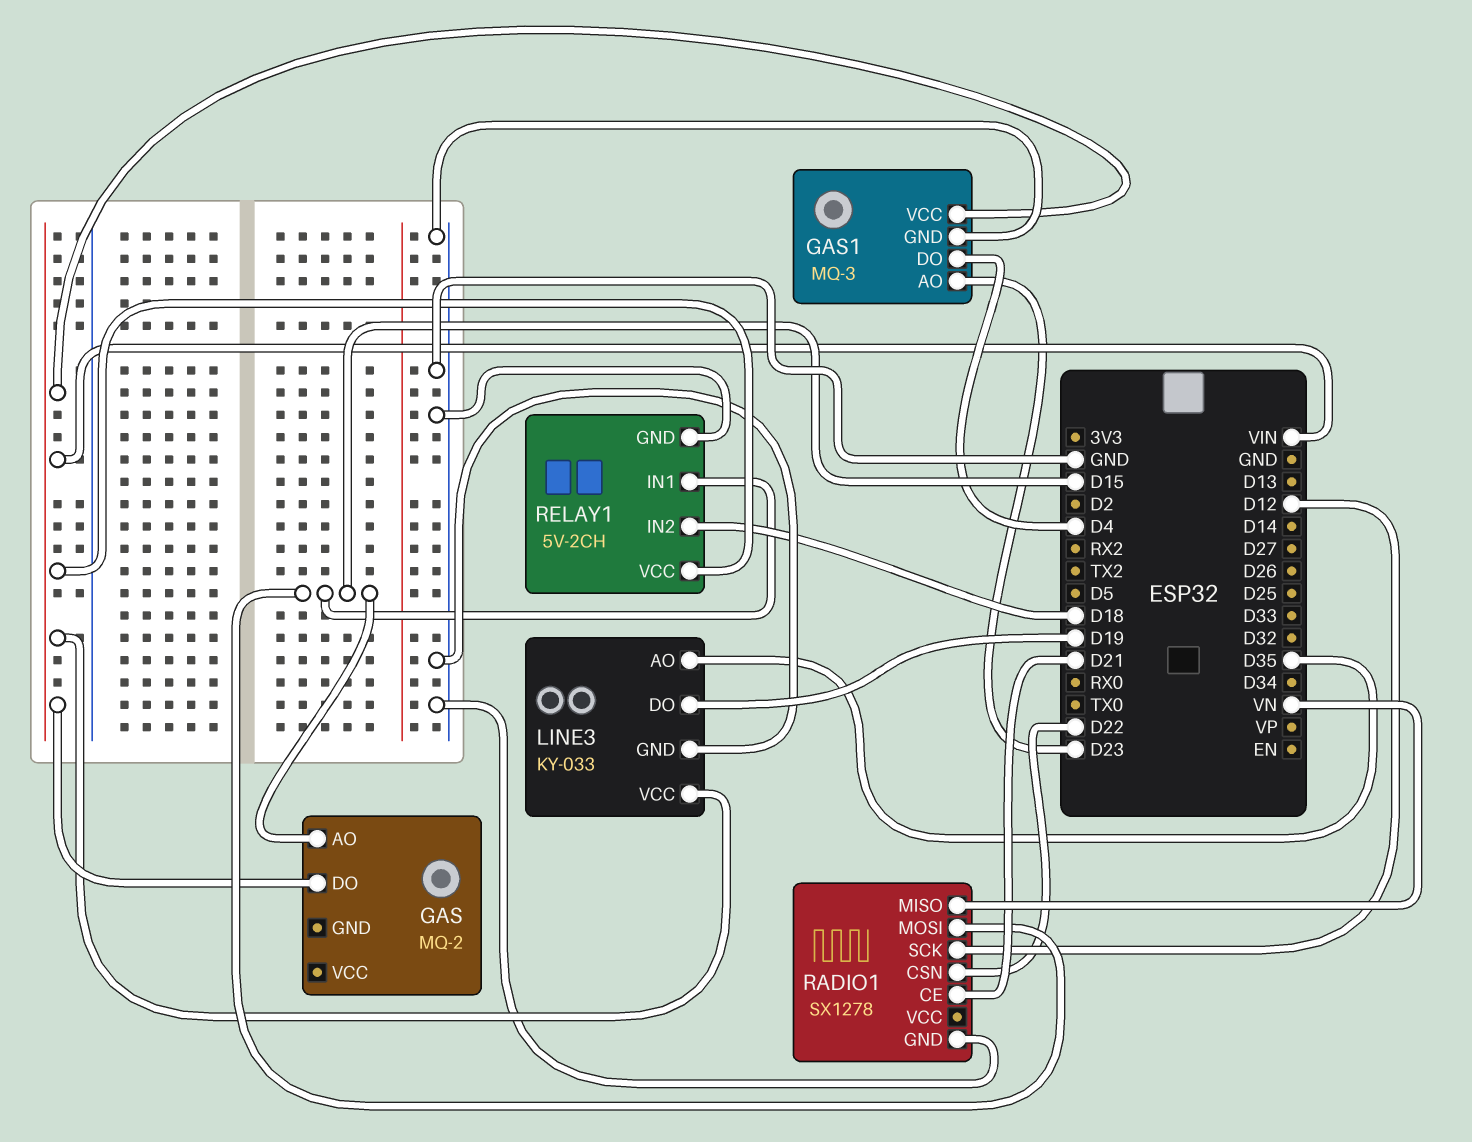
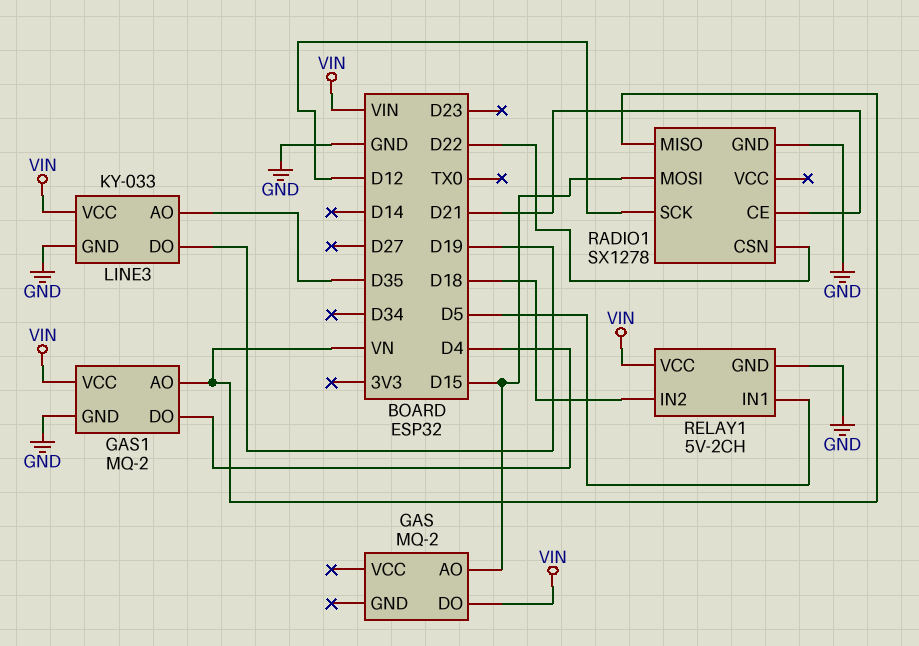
GAS1: MQ-3 -> MQ-2
GAS1 pin AO: D23 -> VN
RELAY1 pin IN1: D15 -> D5

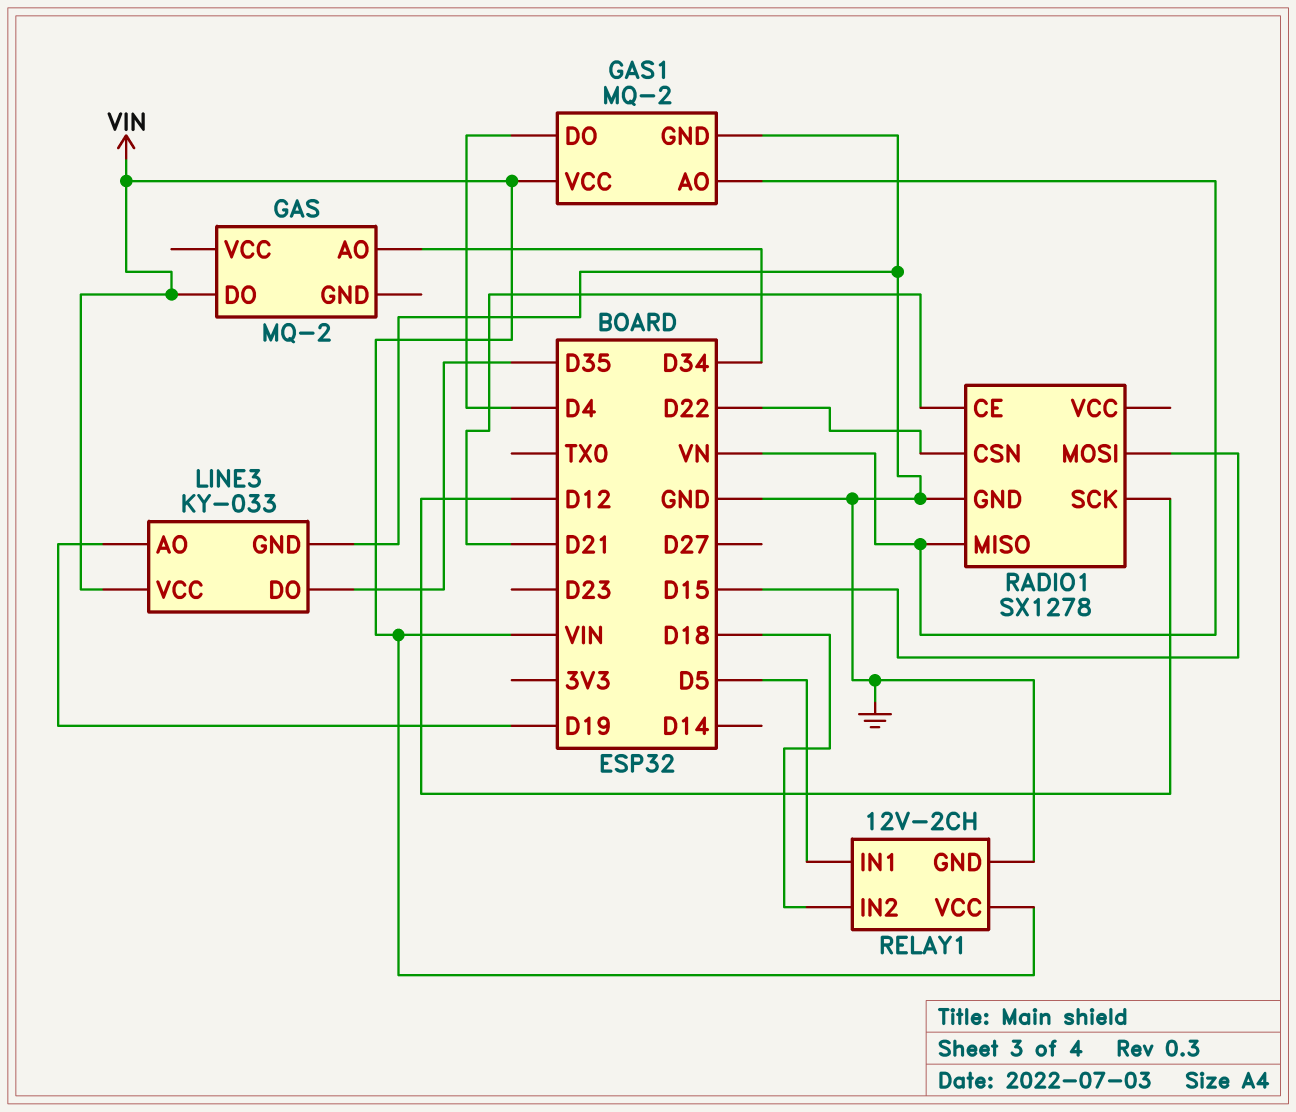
GAS pin AO: D15 -> D34
LINE3 pin AO: D35 -> D19
LINE3 pin DO: D19 -> D35
RELAY1: 5V-2CH -> 12V-2CH

